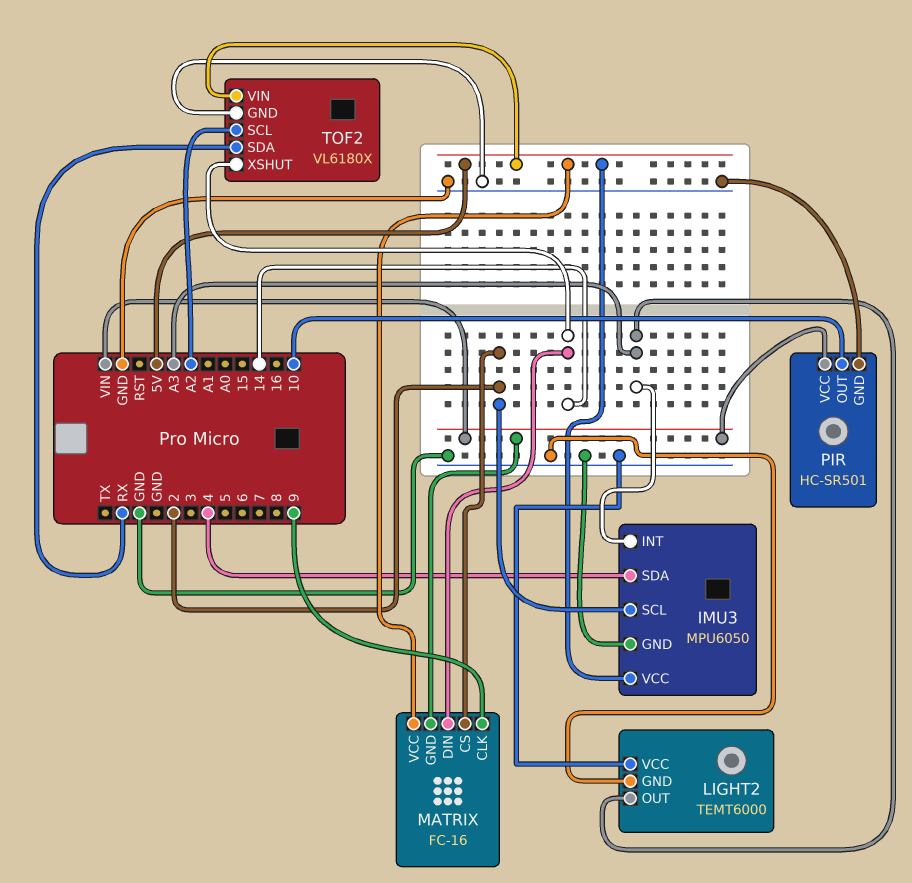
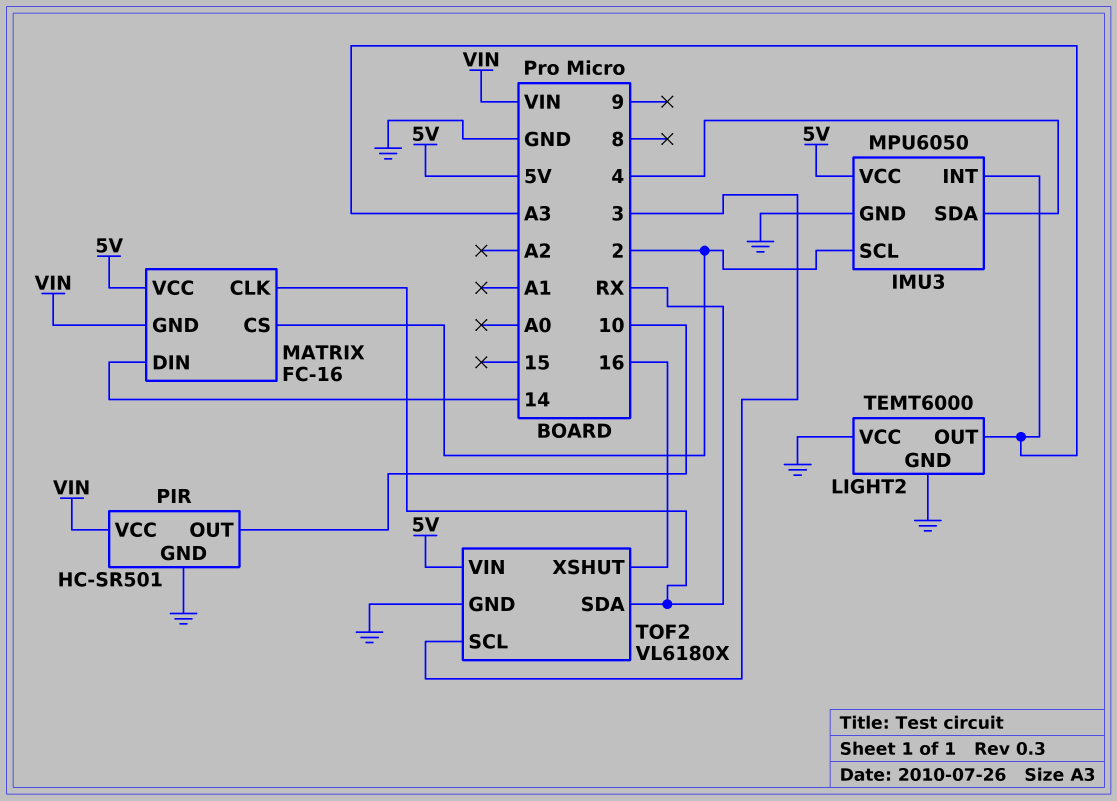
MATRIX pin CLK: 9 -> RX
TOF2 pin SCL: A2 -> 3
TOF2 pin XSHUT: 14 -> 16

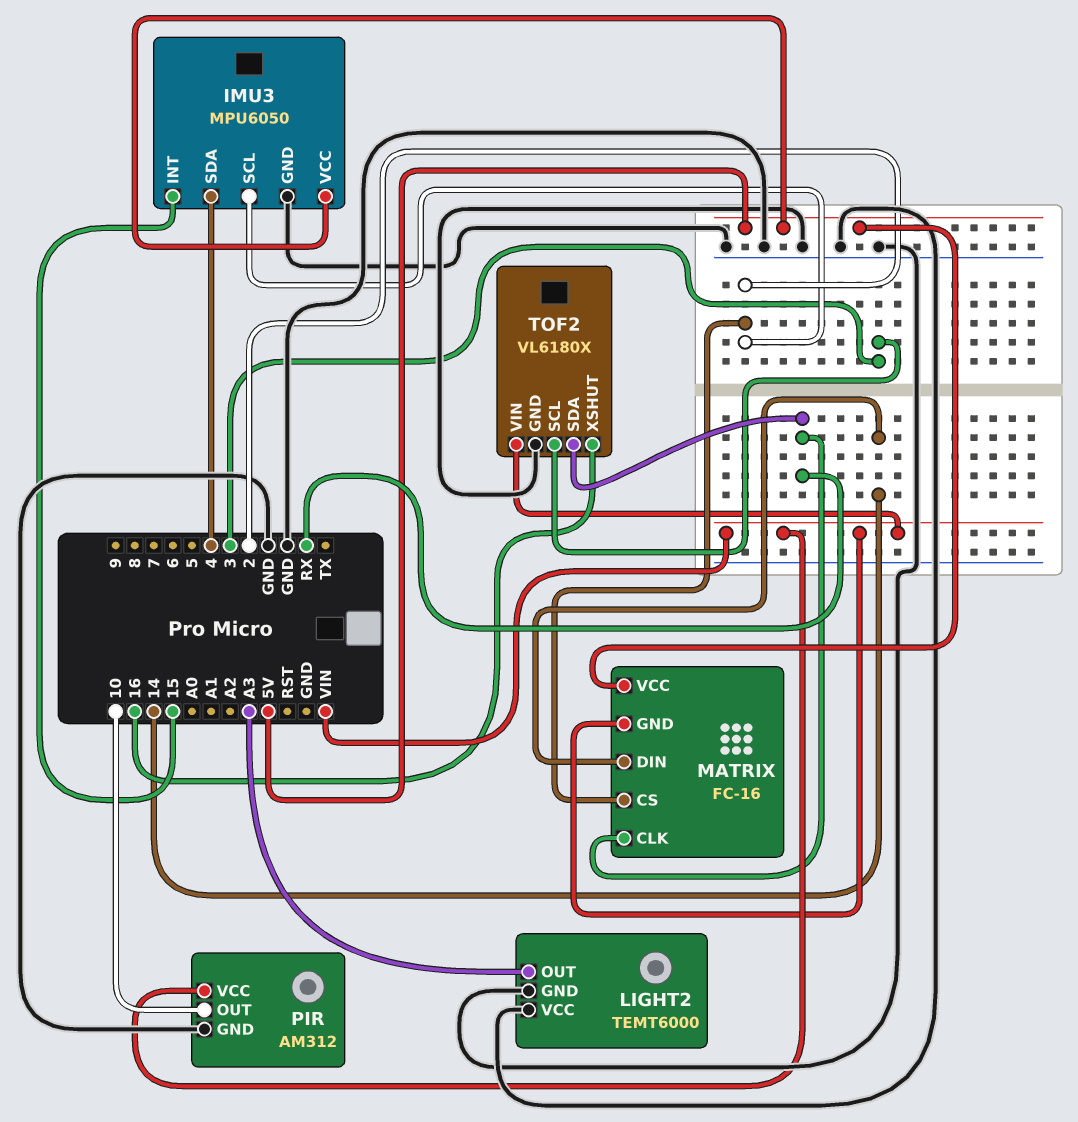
IMU3 pin INT: A3 -> 15
PIR: HC-SR501 -> AM312
TOF2 pin VIN: 5V -> VIN

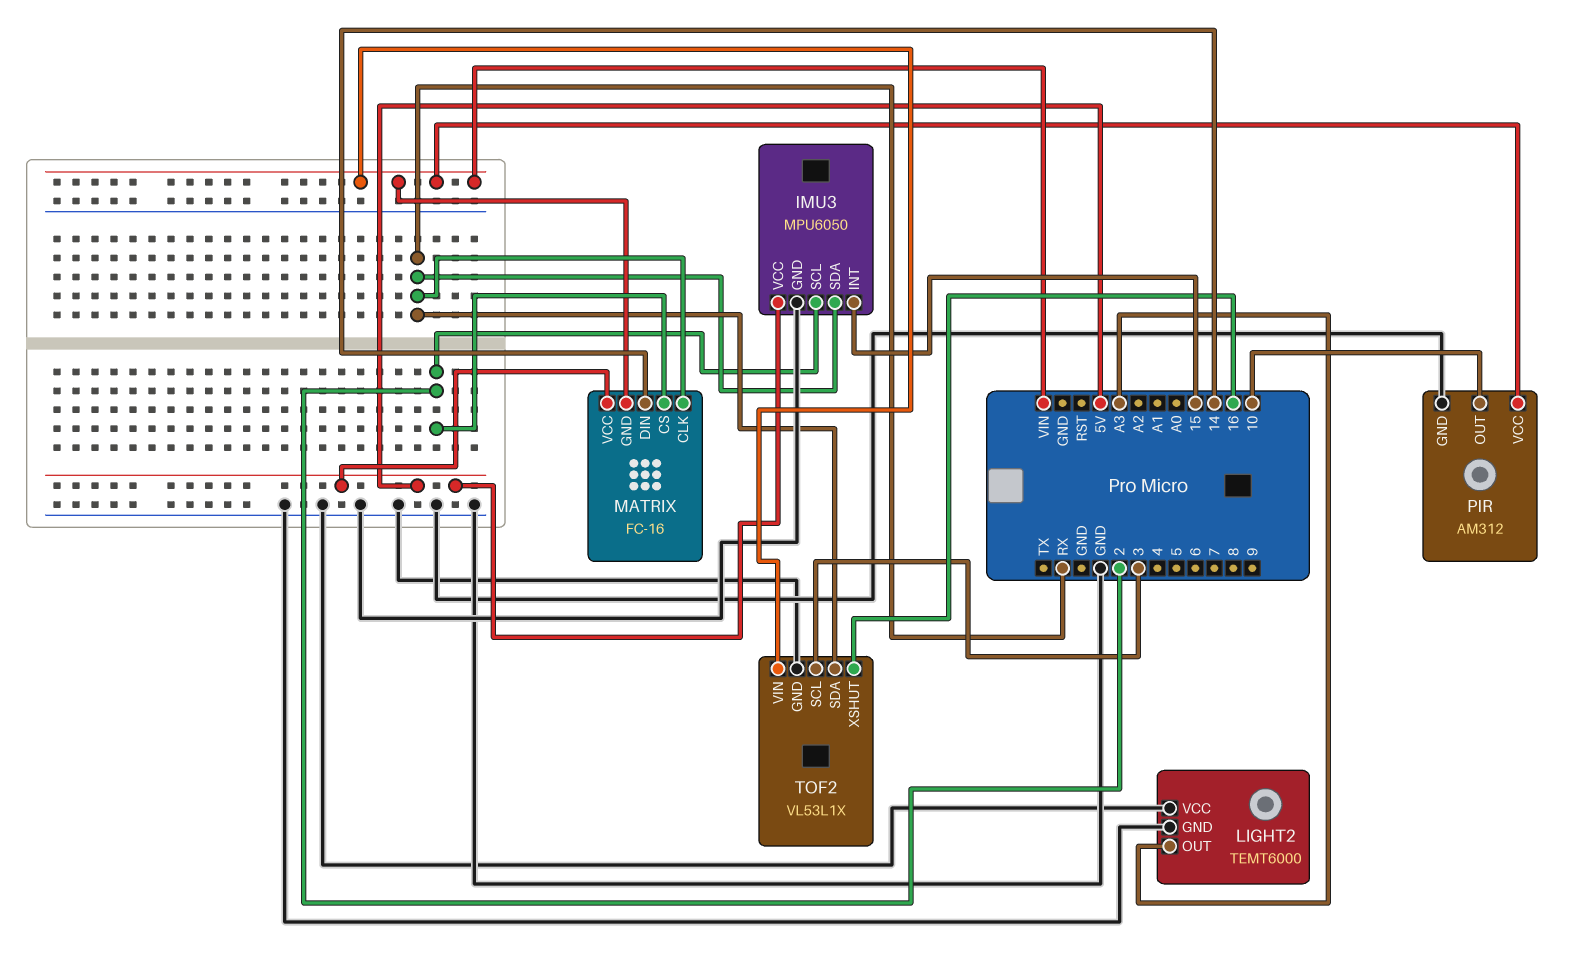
IMU3 pin SDA: 4 -> RX
TOF2: VL6180X -> VL53L1X

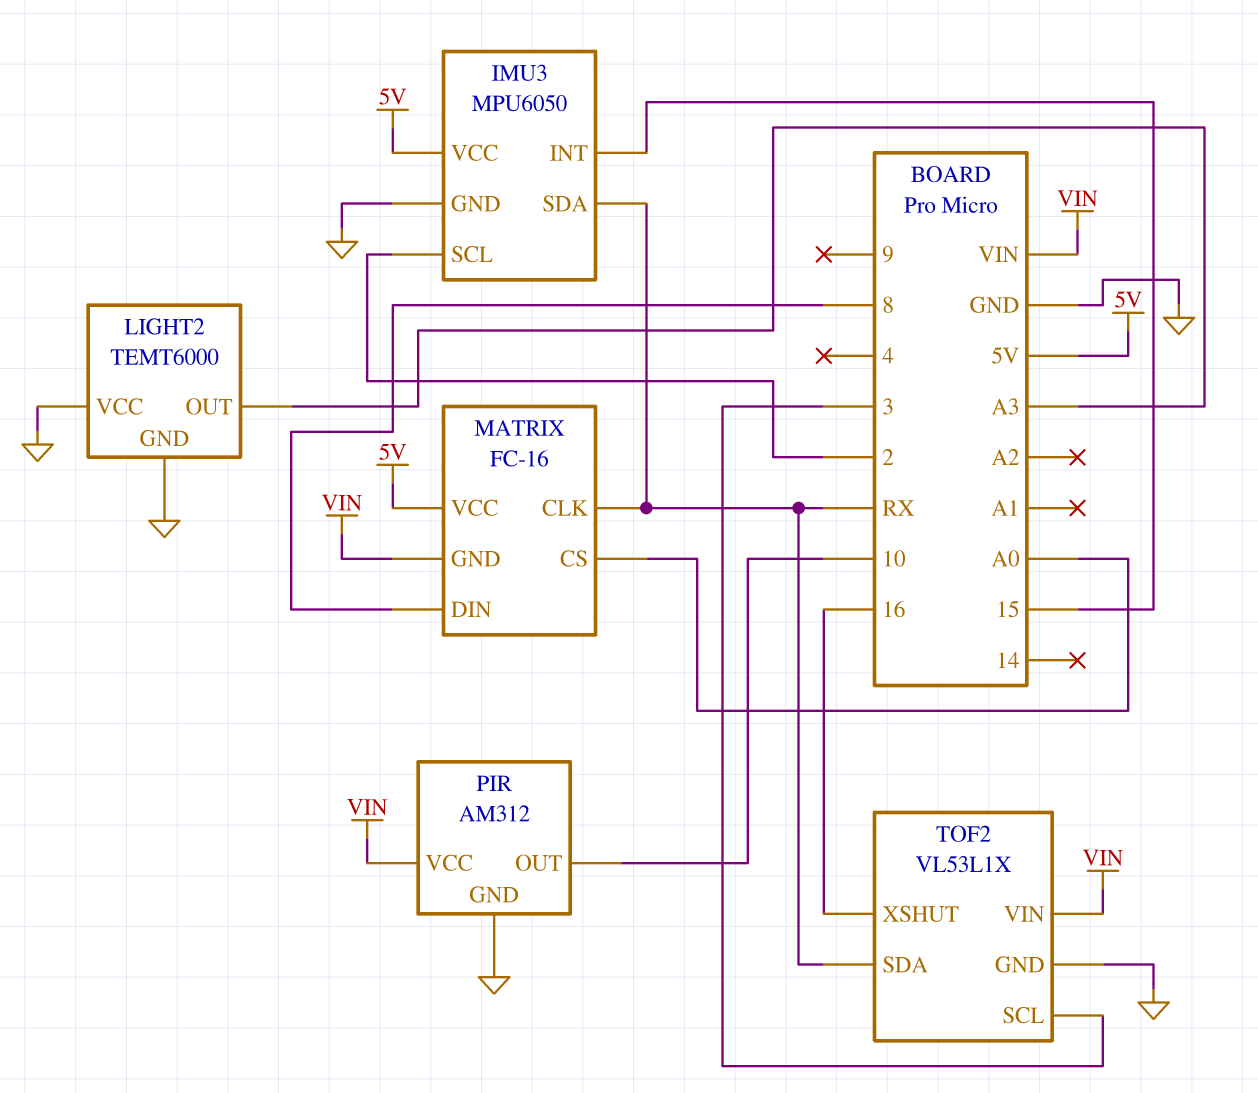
MATRIX pin CS: 2 -> A0
MATRIX pin DIN: 14 -> 8

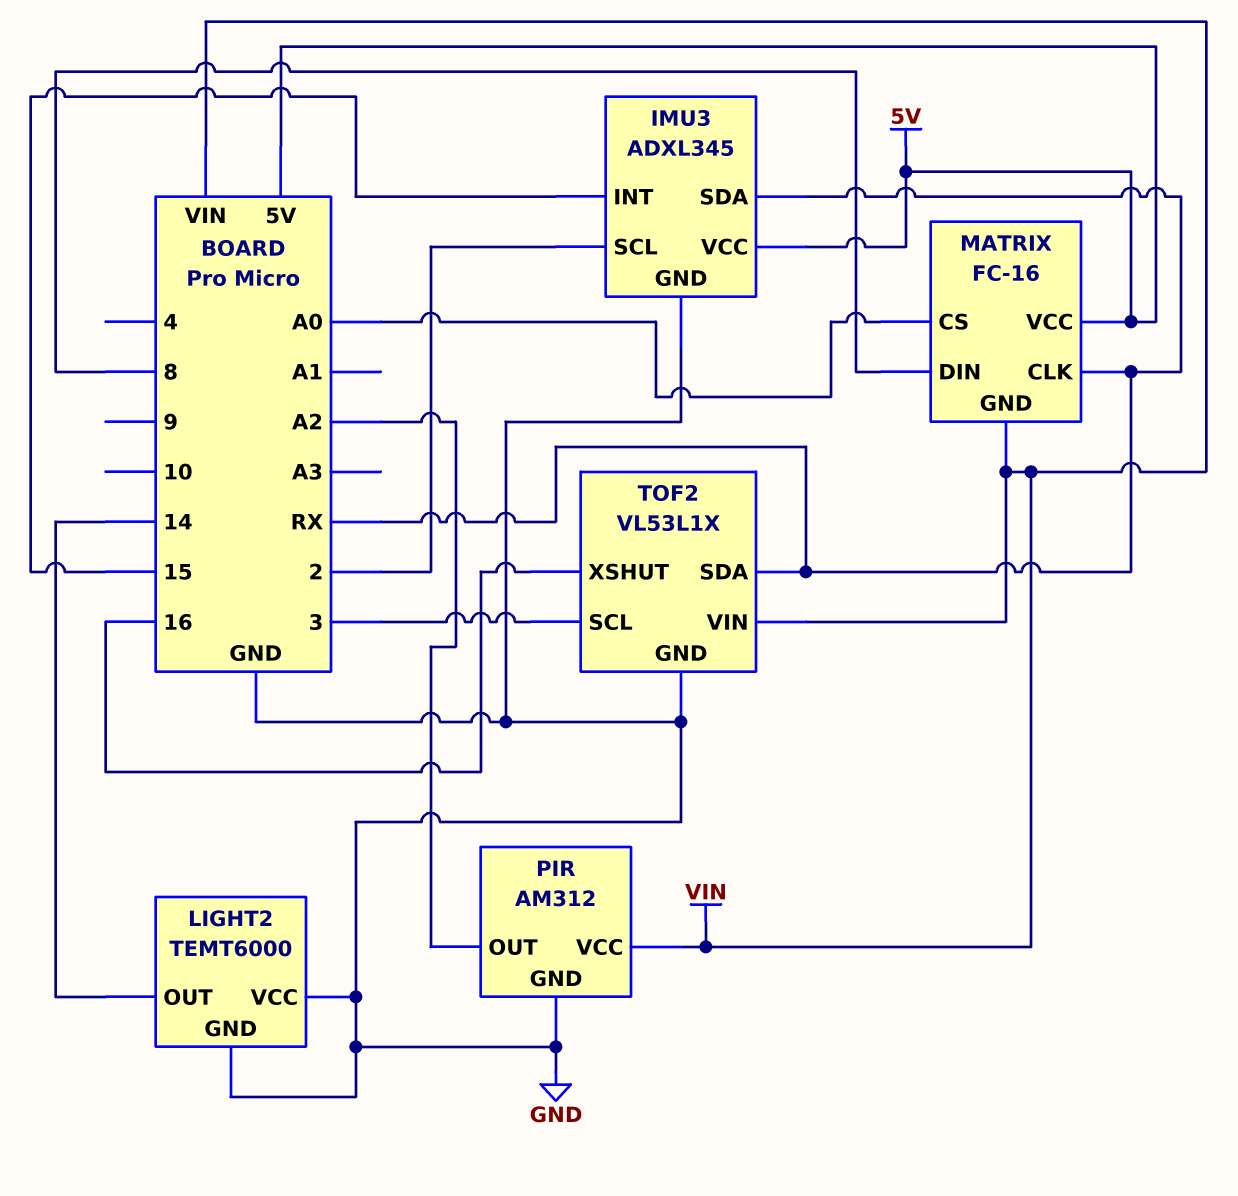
IMU3: MPU6050 -> ADXL345
LIGHT2 pin OUT: A3 -> 14
PIR pin OUT: 10 -> A2

